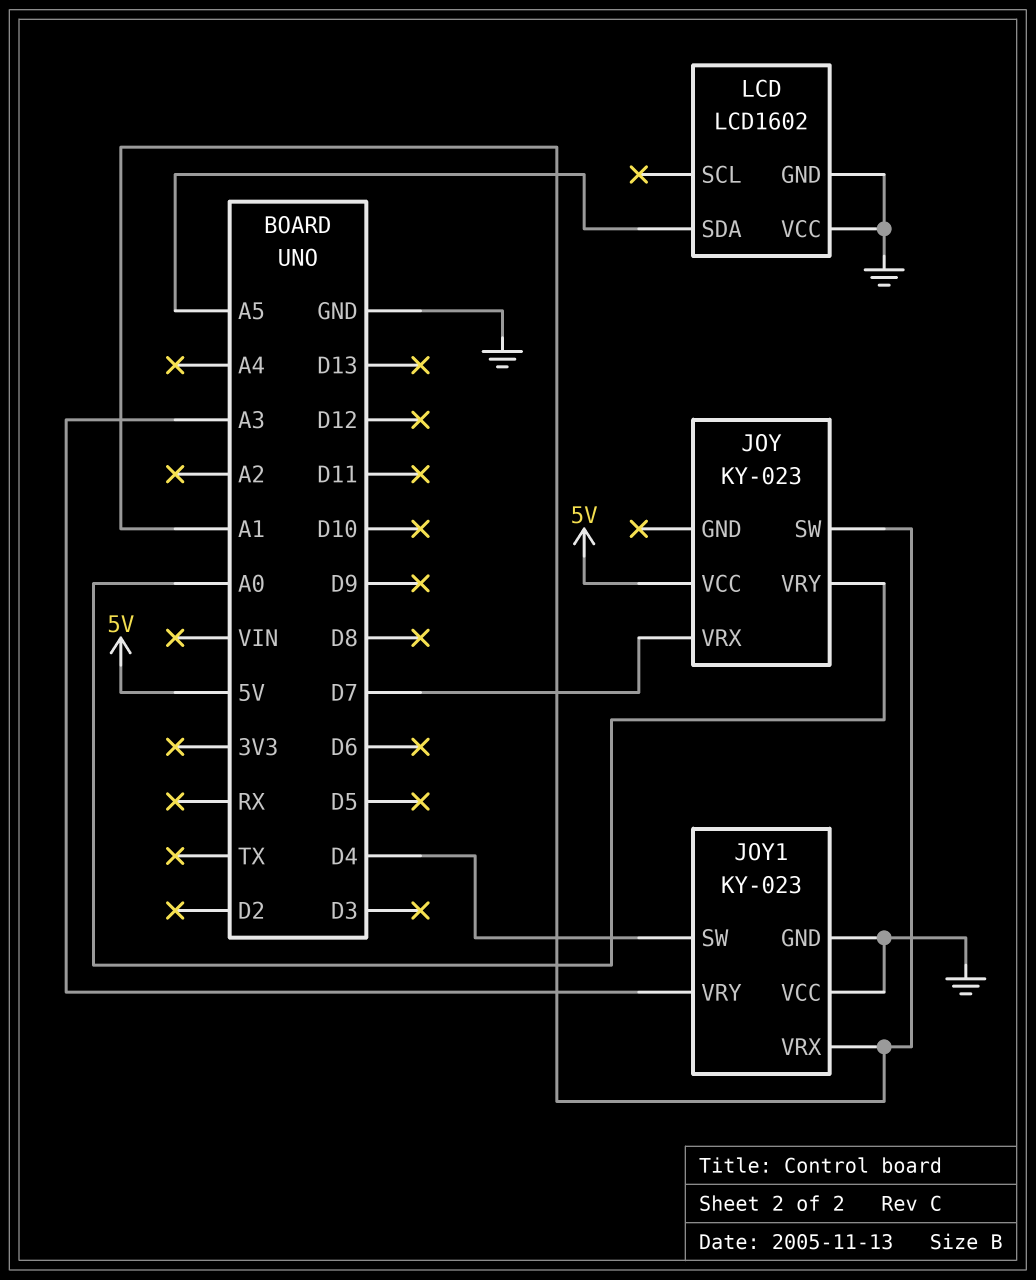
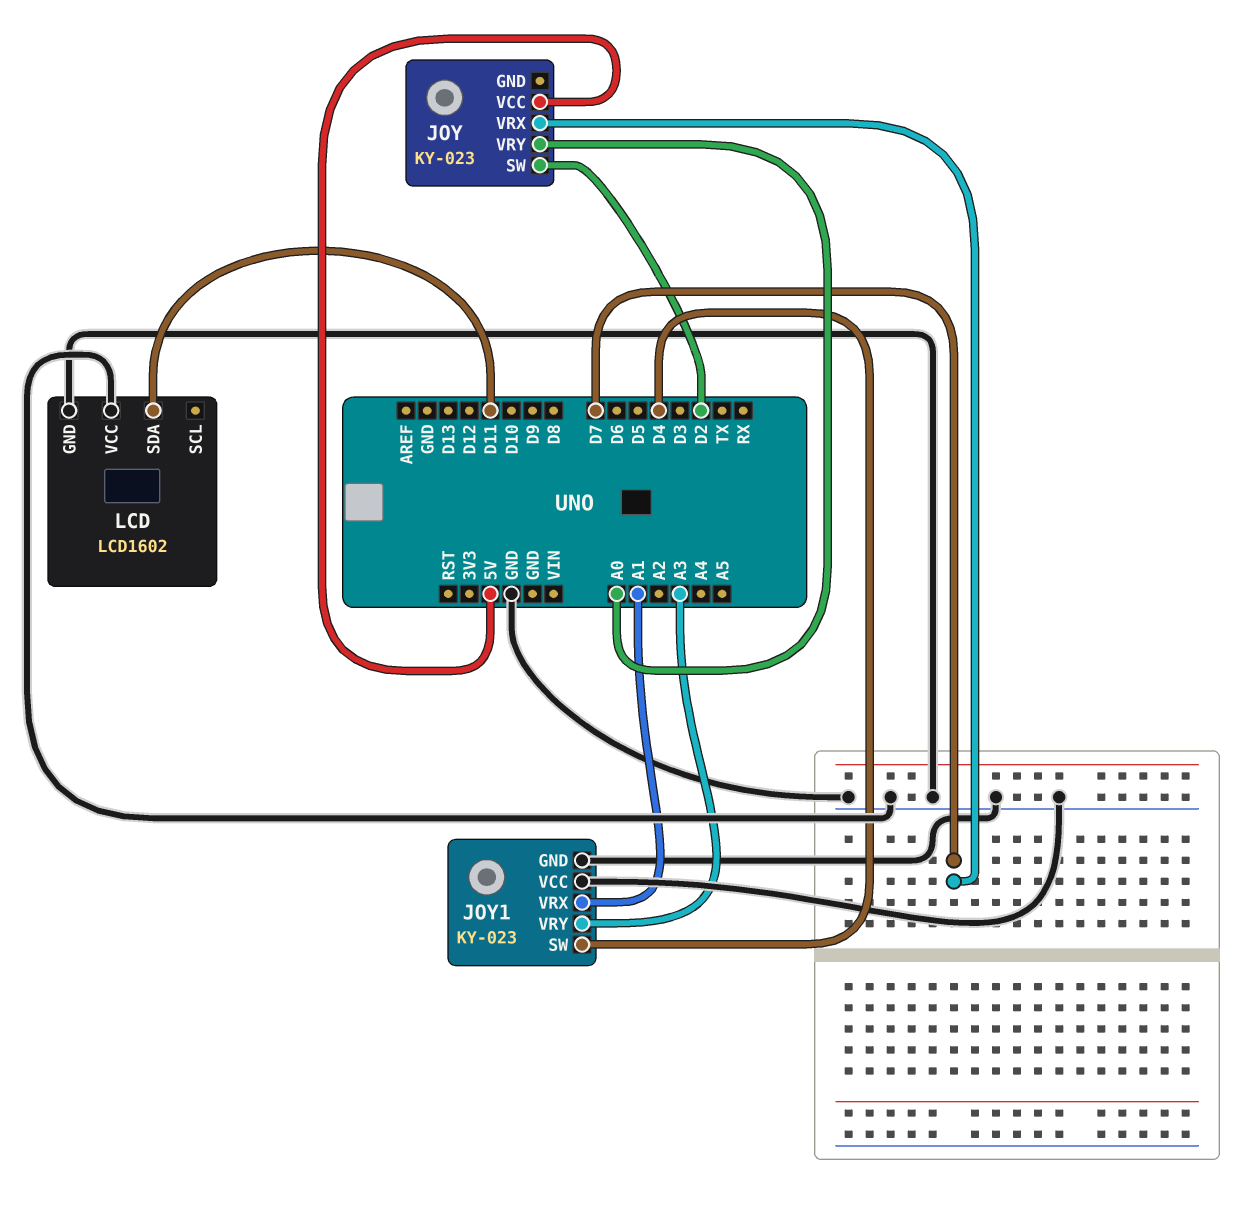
JOY pin SW: A1 -> D2
LCD pin SDA: A5 -> D11

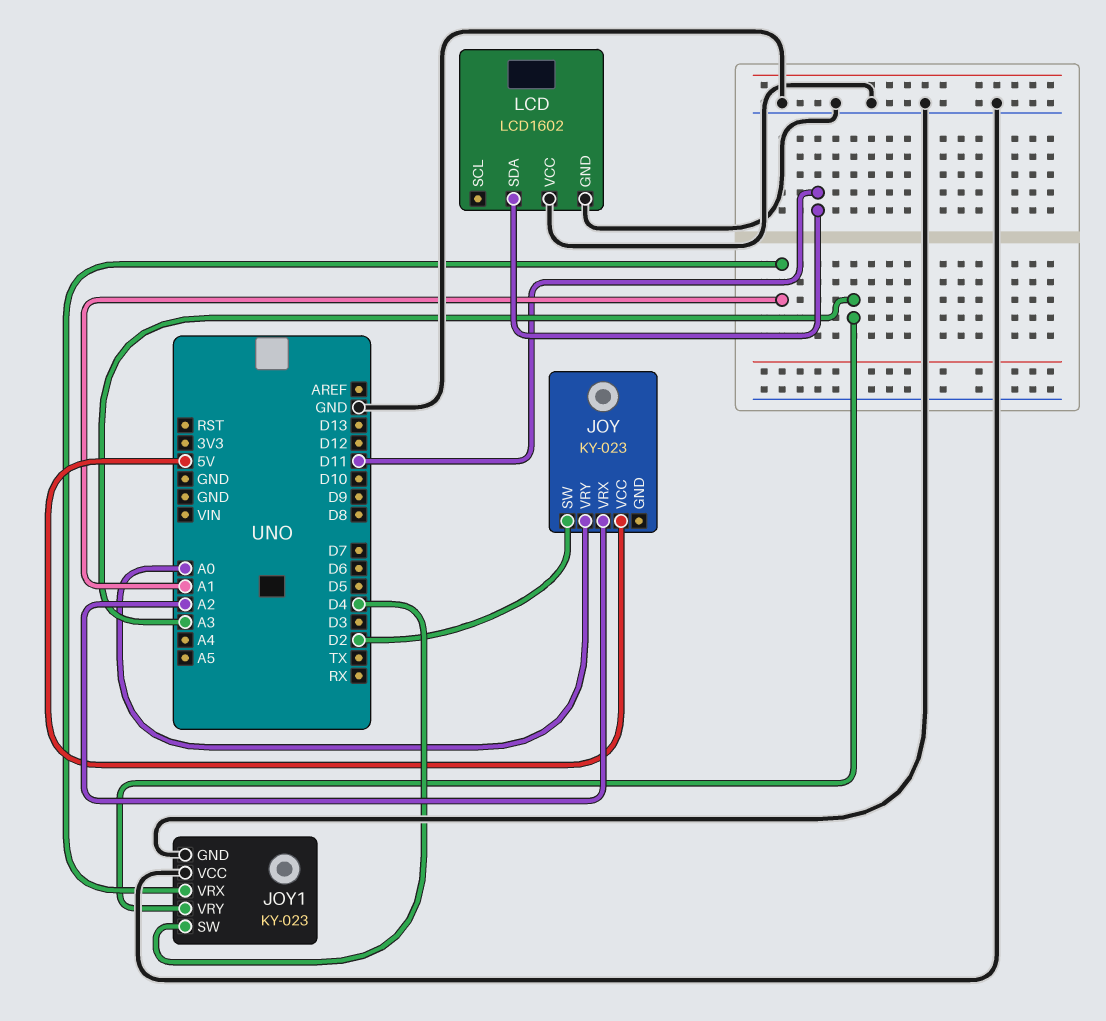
JOY pin VRX: D7 -> A2

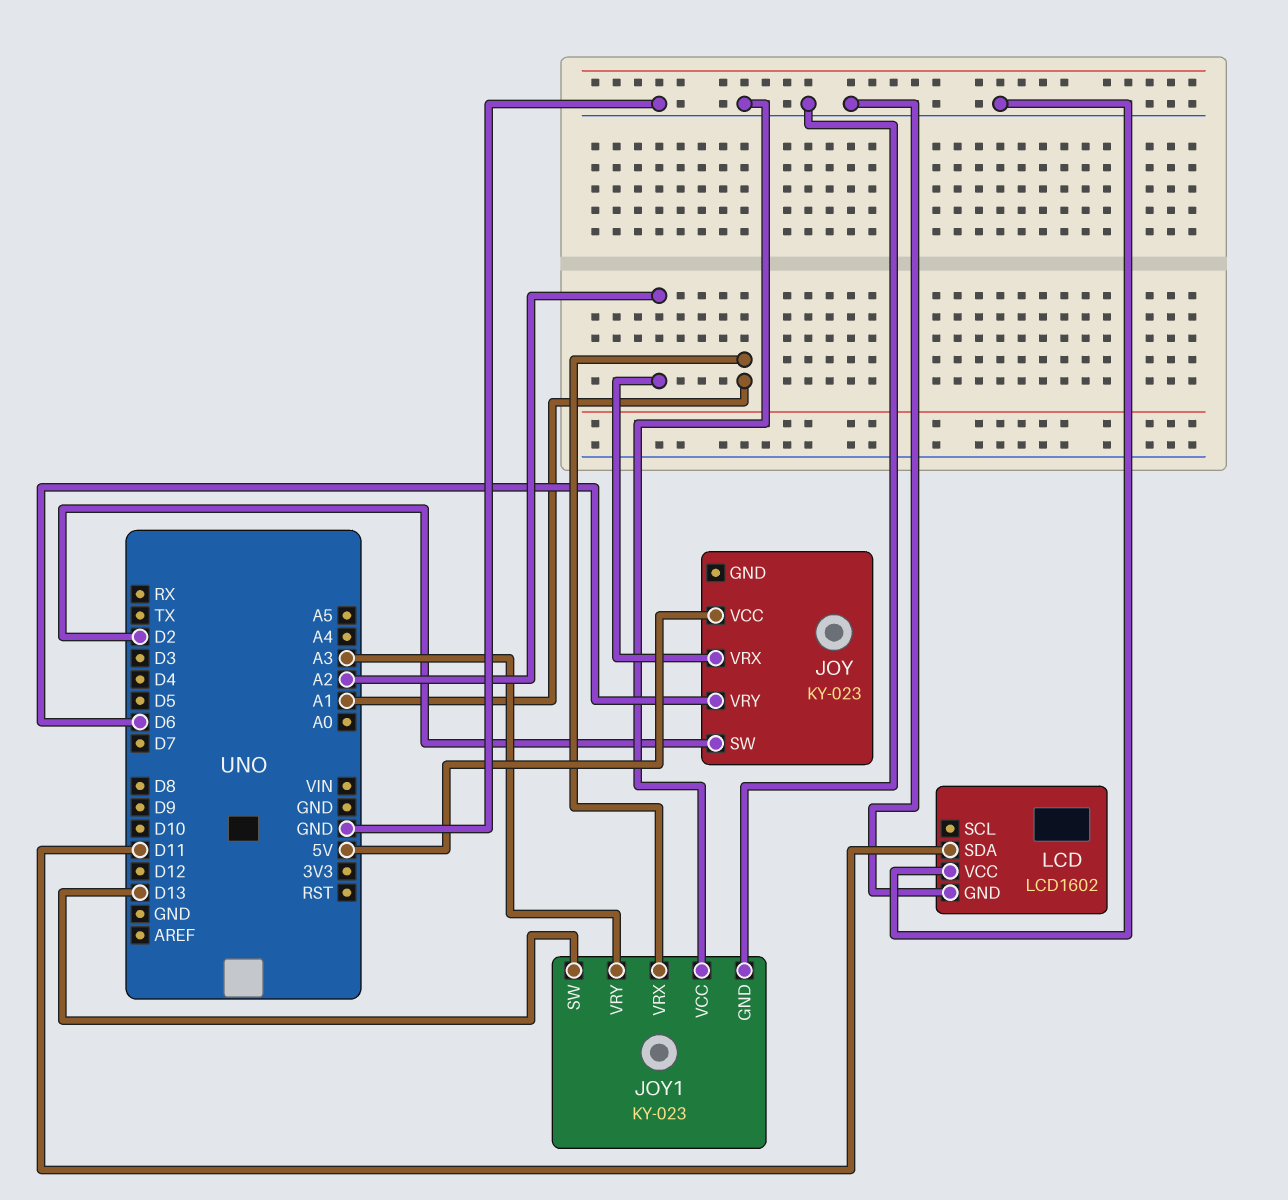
JOY pin VRY: A0 -> D6
JOY1 pin SW: D4 -> D13

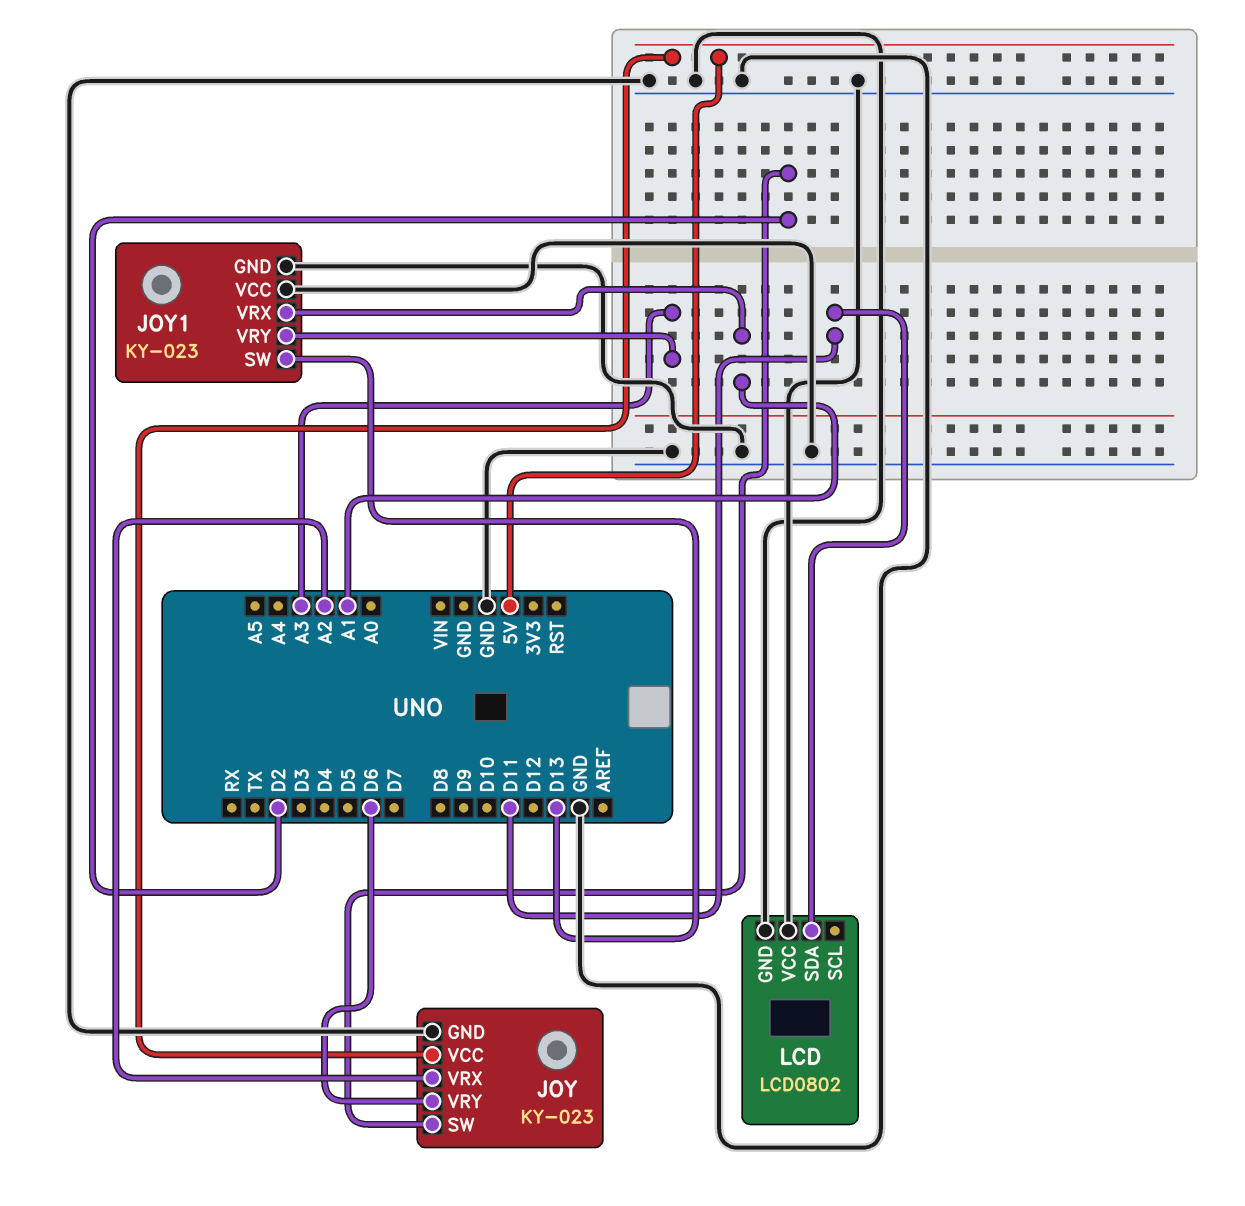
JOY pin GND: none -> GND
LCD: LCD1602 -> LCD0802

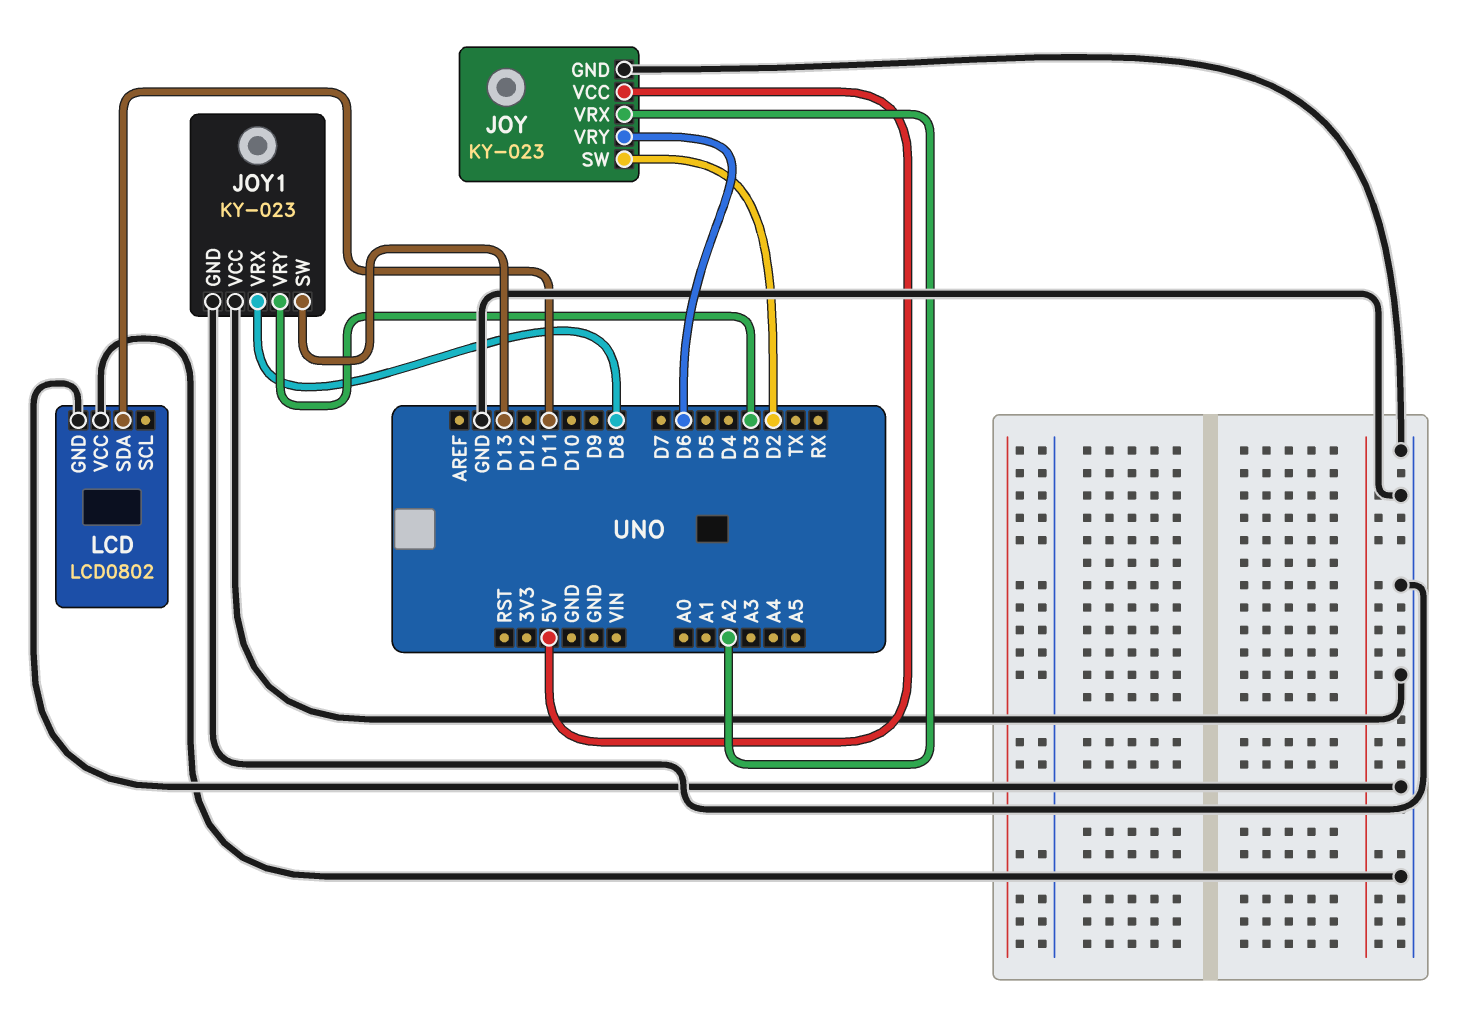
JOY1 pin VRX: A1 -> D8
JOY1 pin VRY: A3 -> D3

